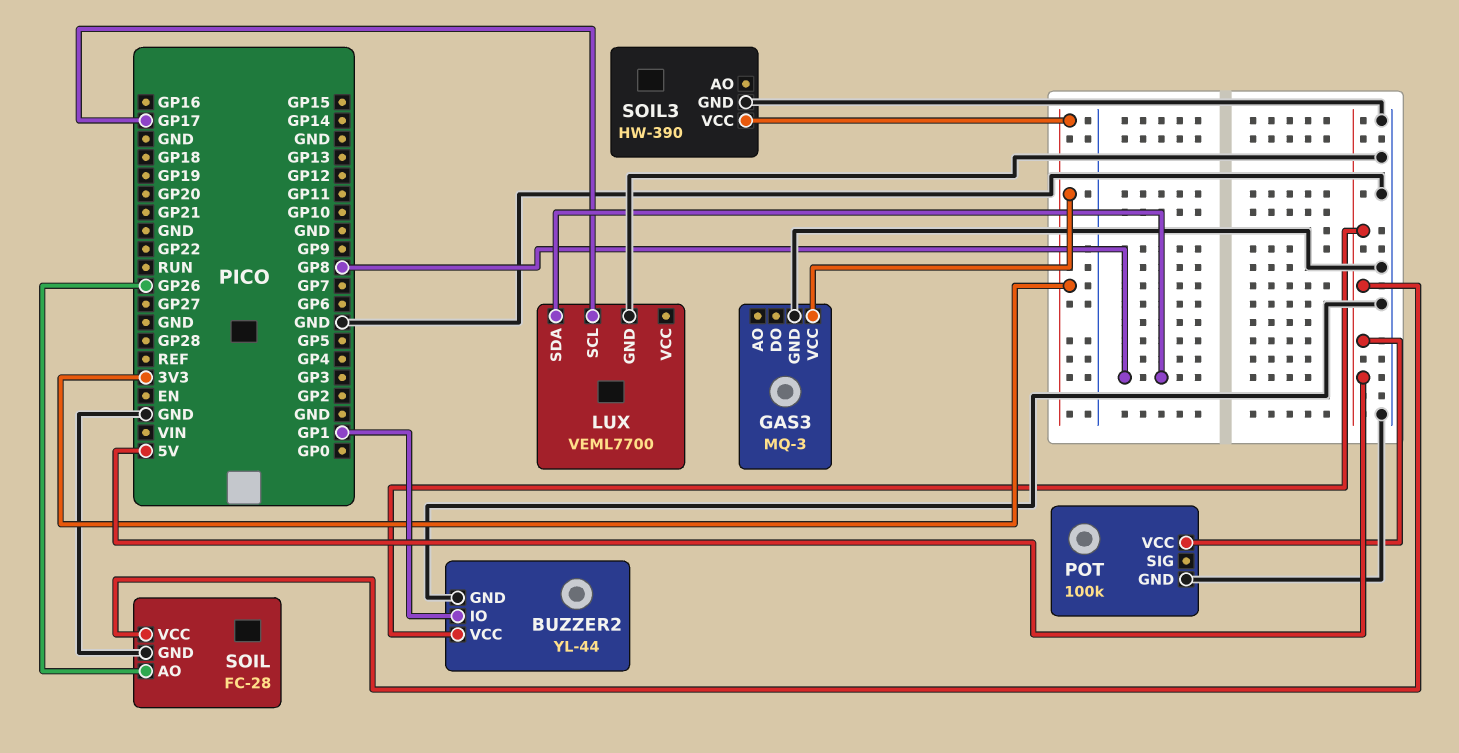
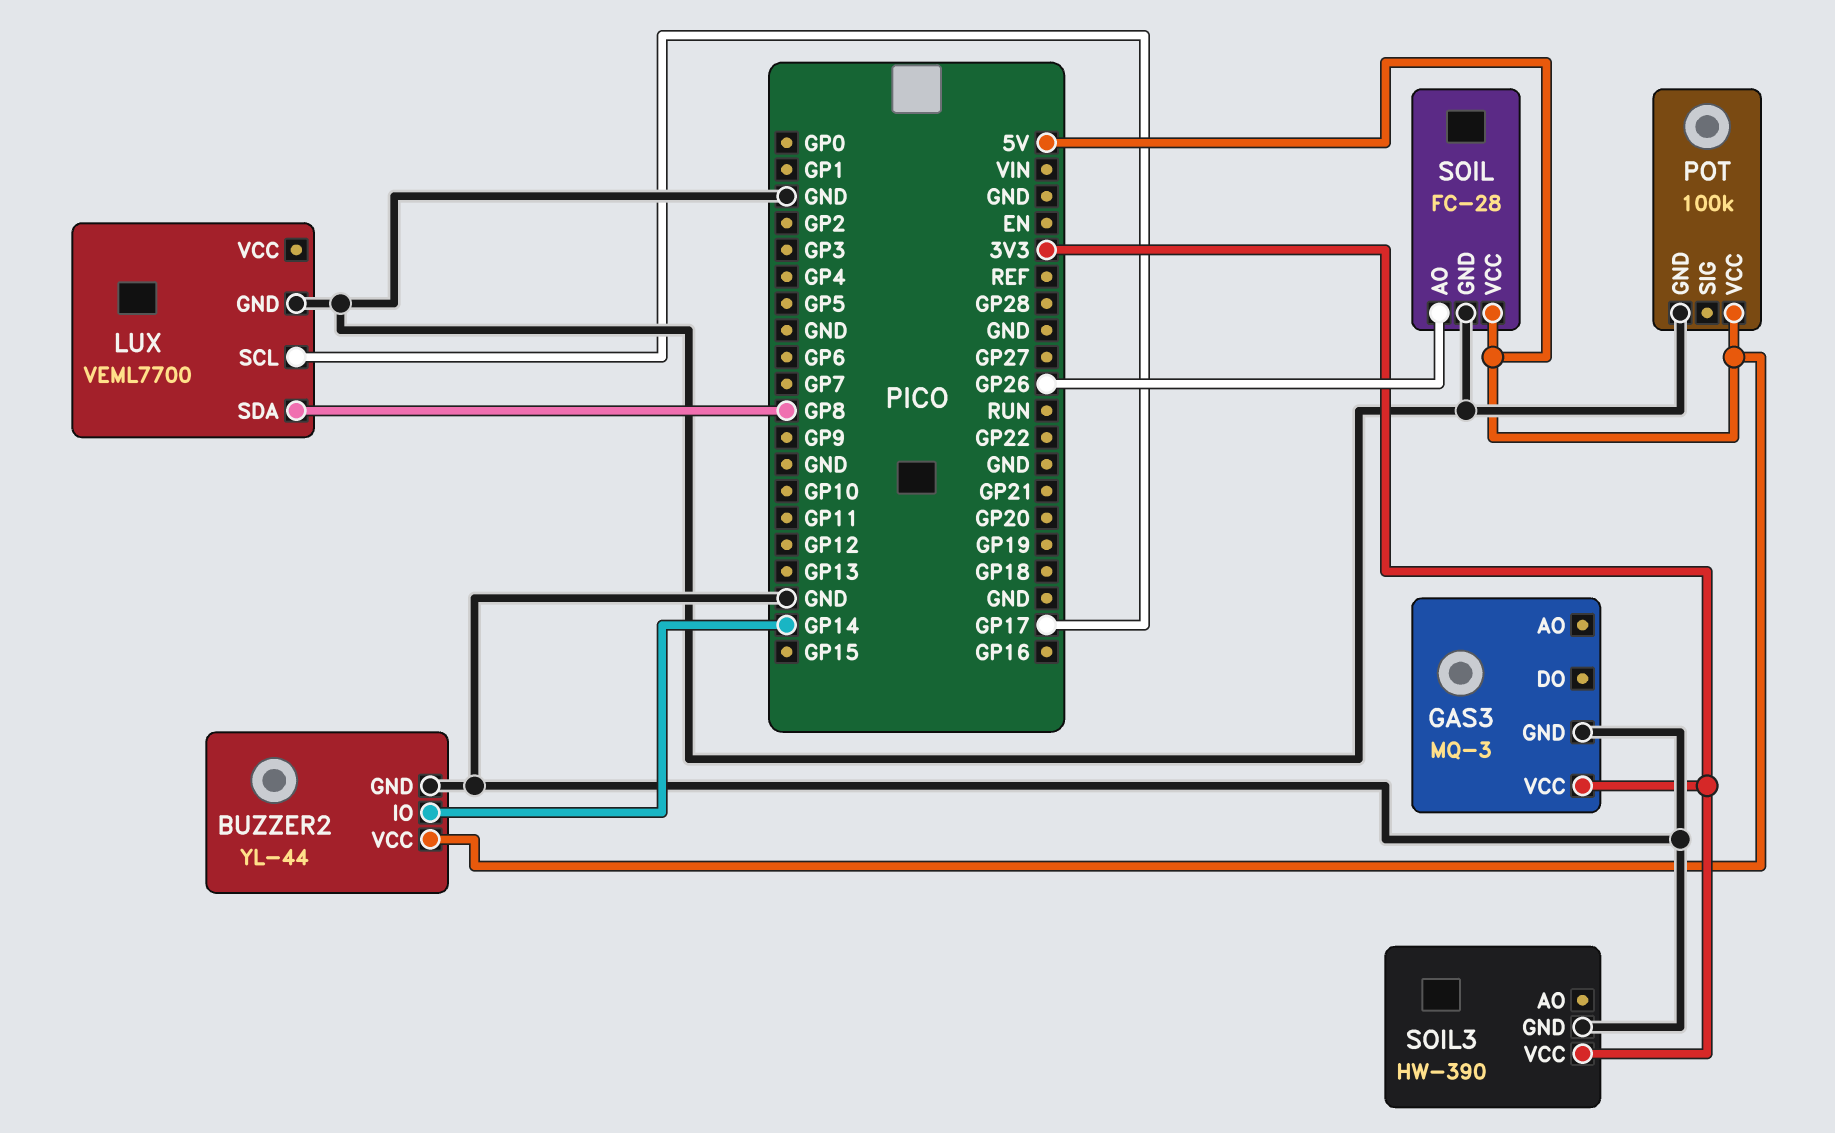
BUZZER2 pin IO: GP1 -> GP14

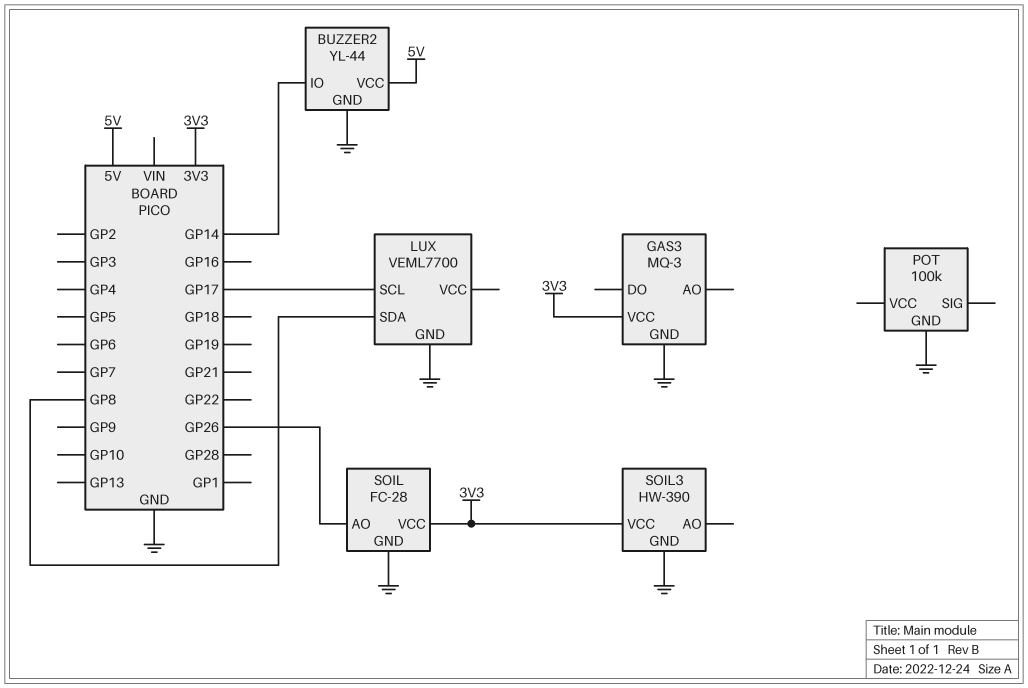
POT pin VCC: 5V -> none
SOIL pin VCC: 5V -> 3V3

